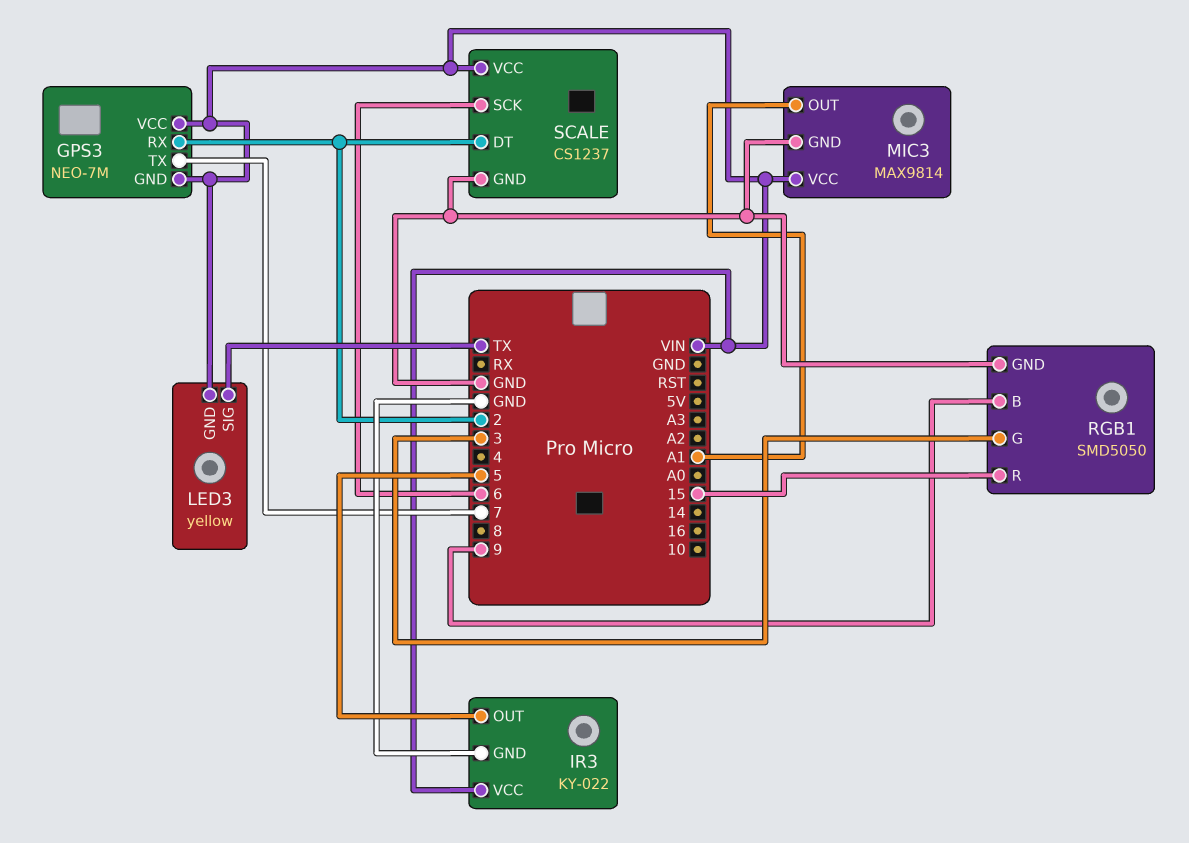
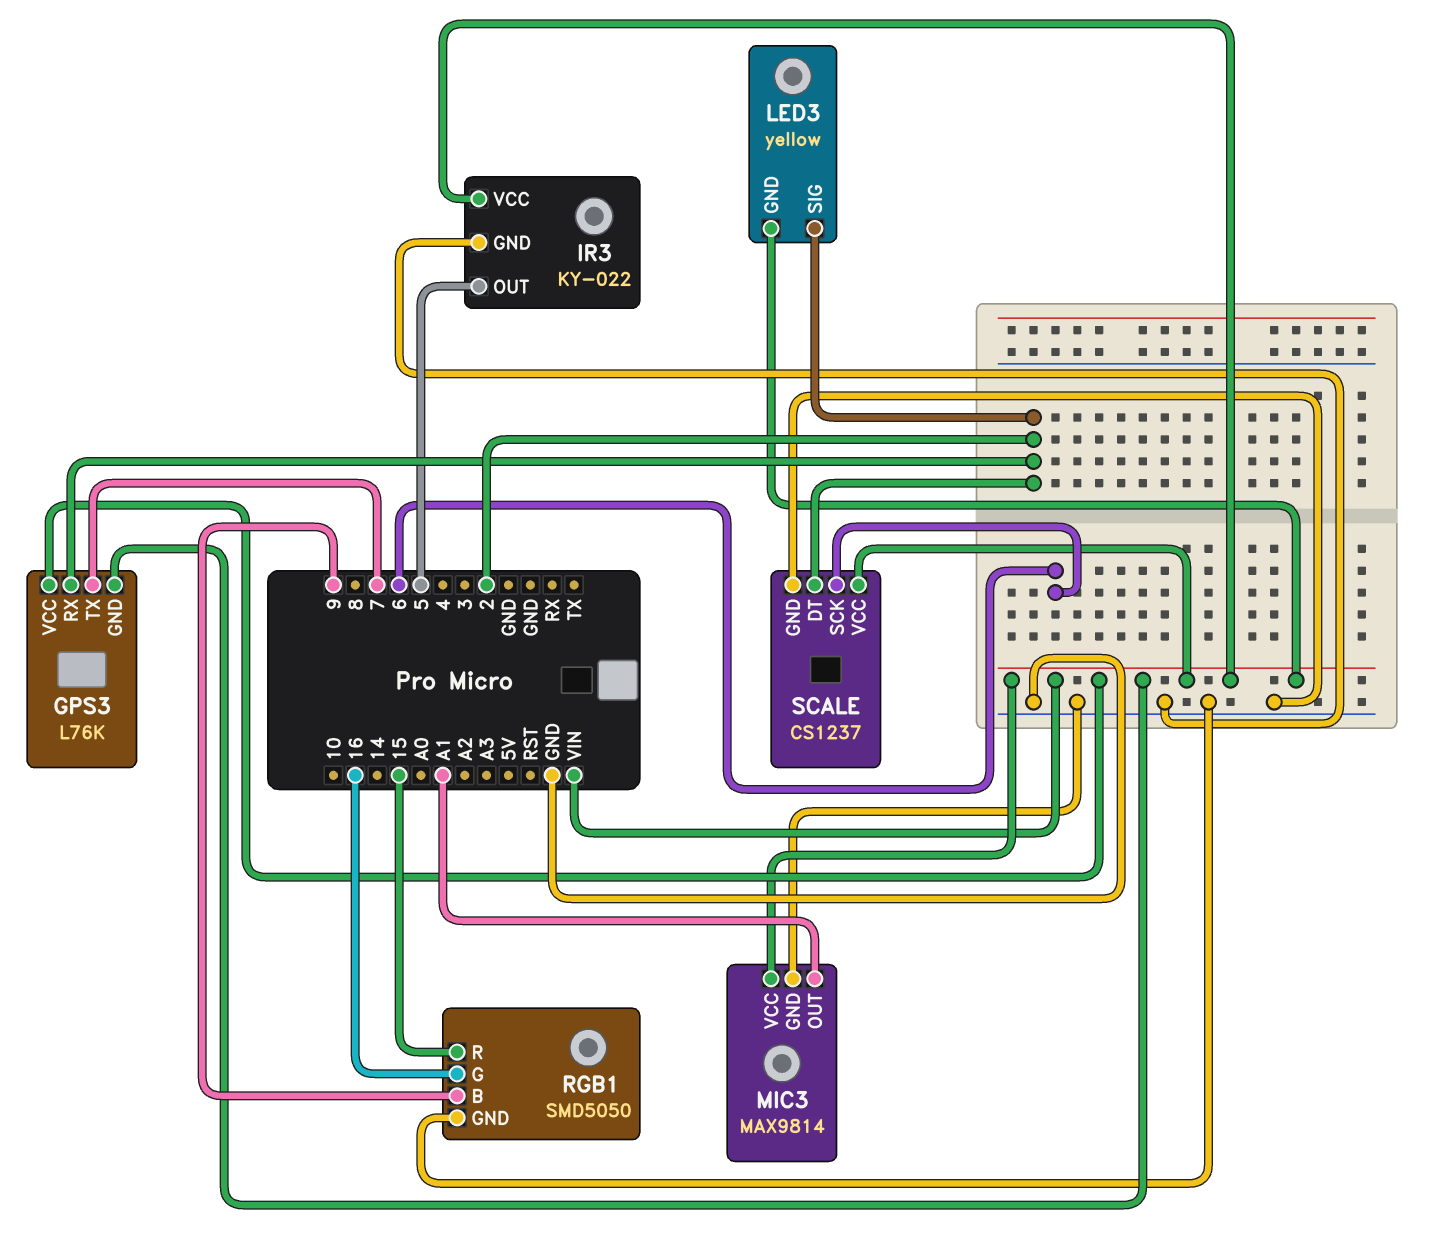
GPS3: NEO-7M -> L76K
LED3 pin SIG: TX -> 2
RGB1 pin G: 3 -> 16

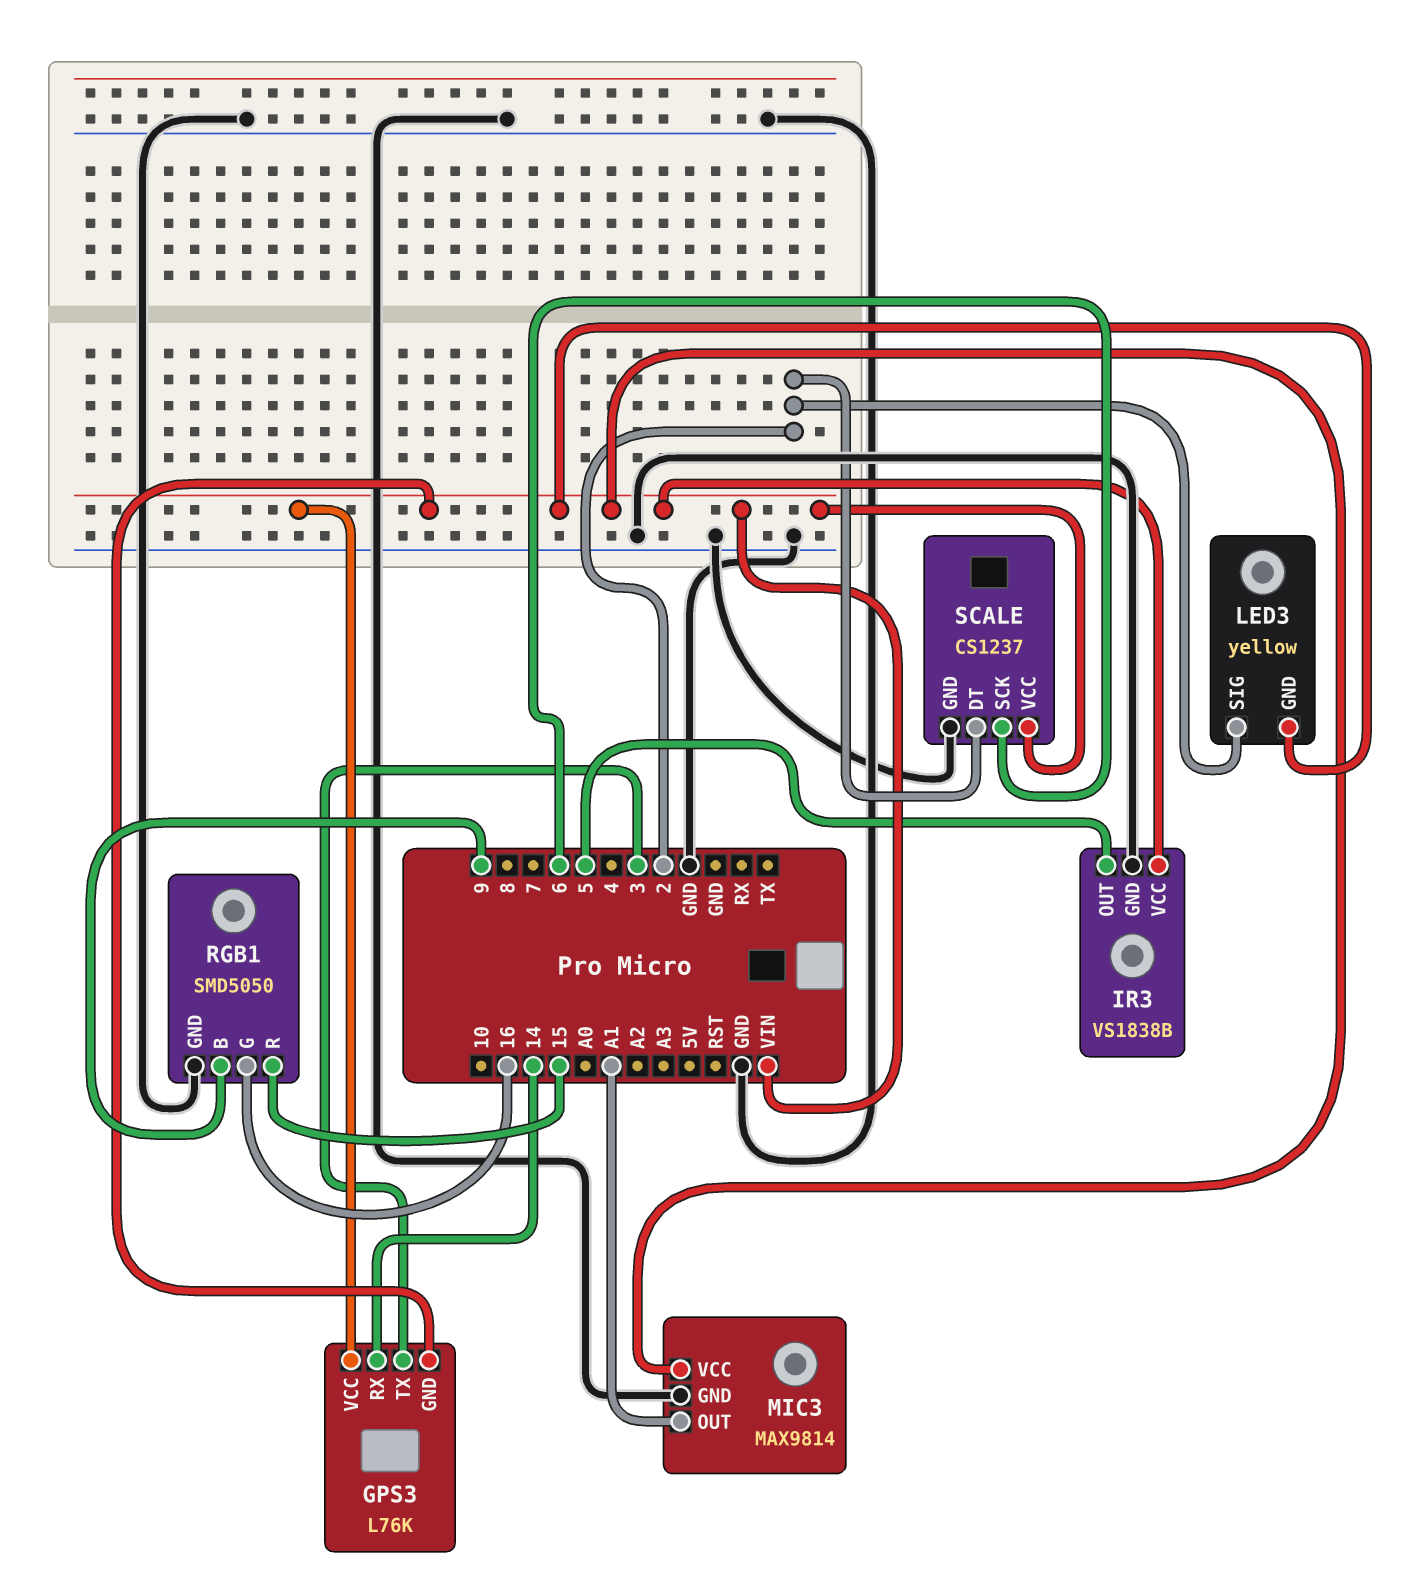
GPS3 pin RX: 2 -> 14
GPS3 pin TX: 7 -> 3
IR3: KY-022 -> VS1838B

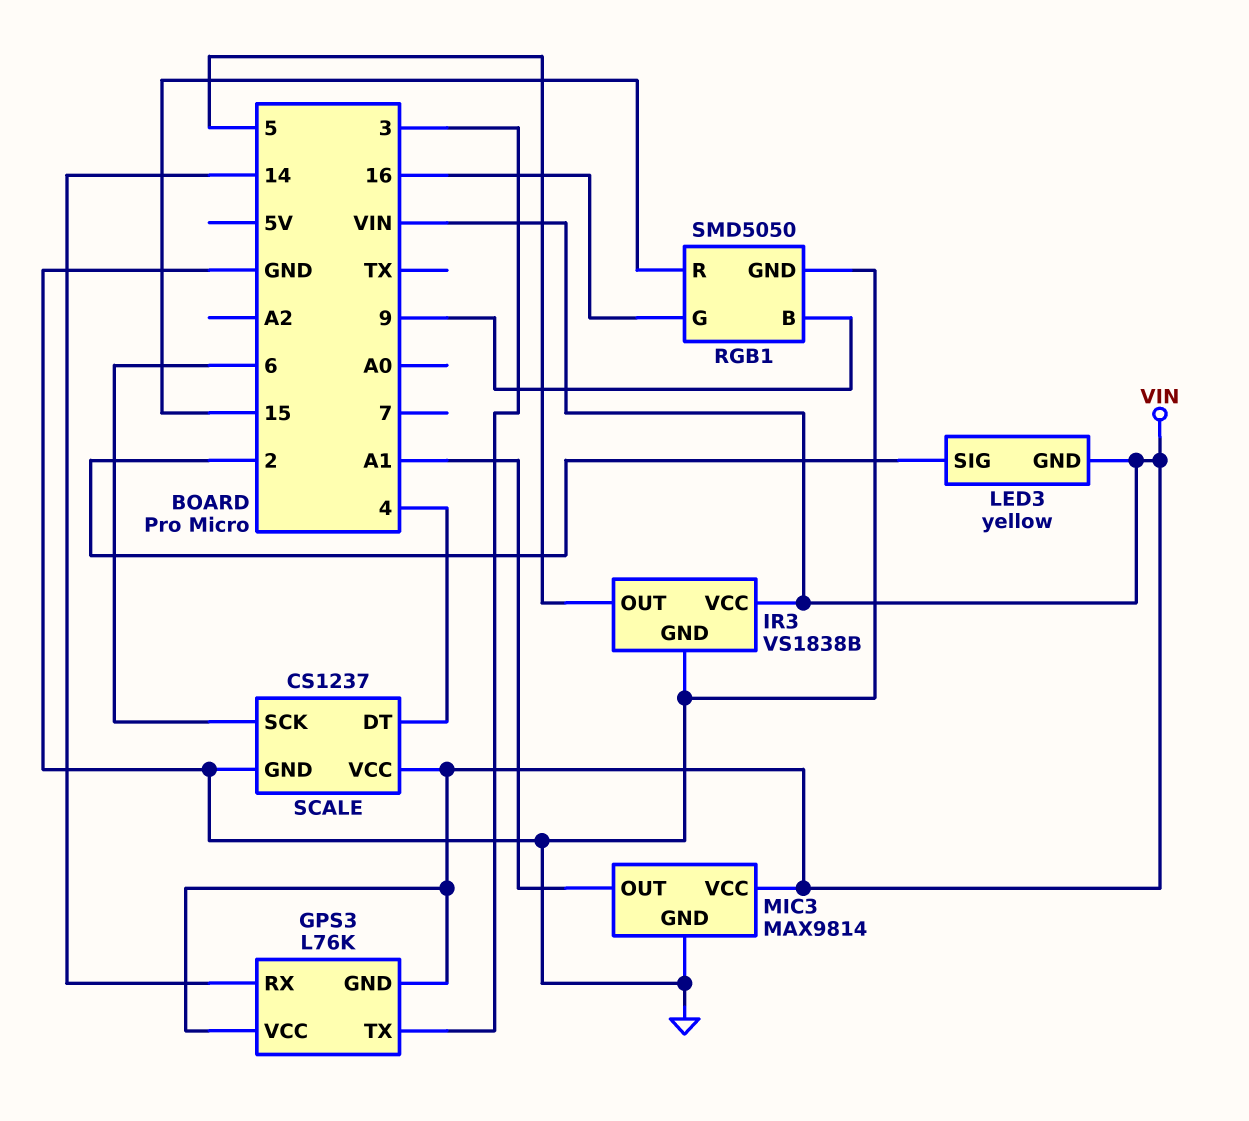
SCALE pin DT: 2 -> 4

